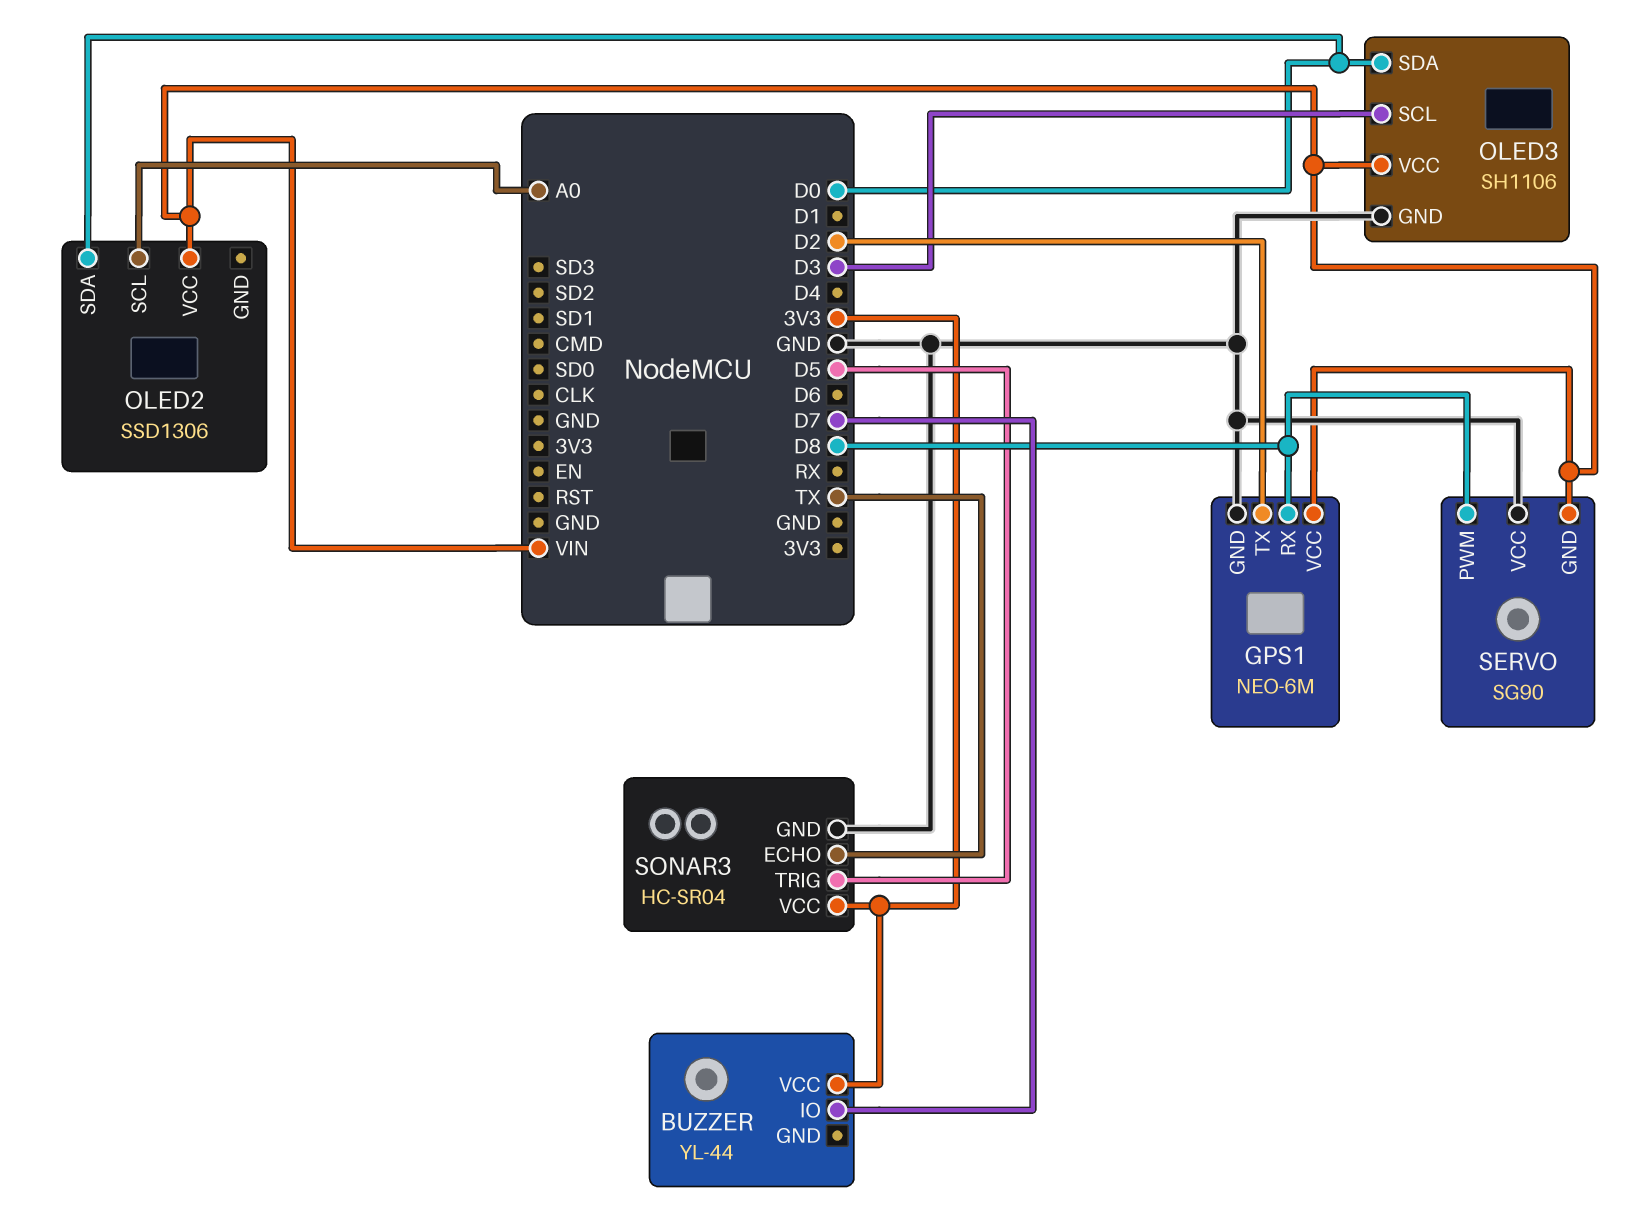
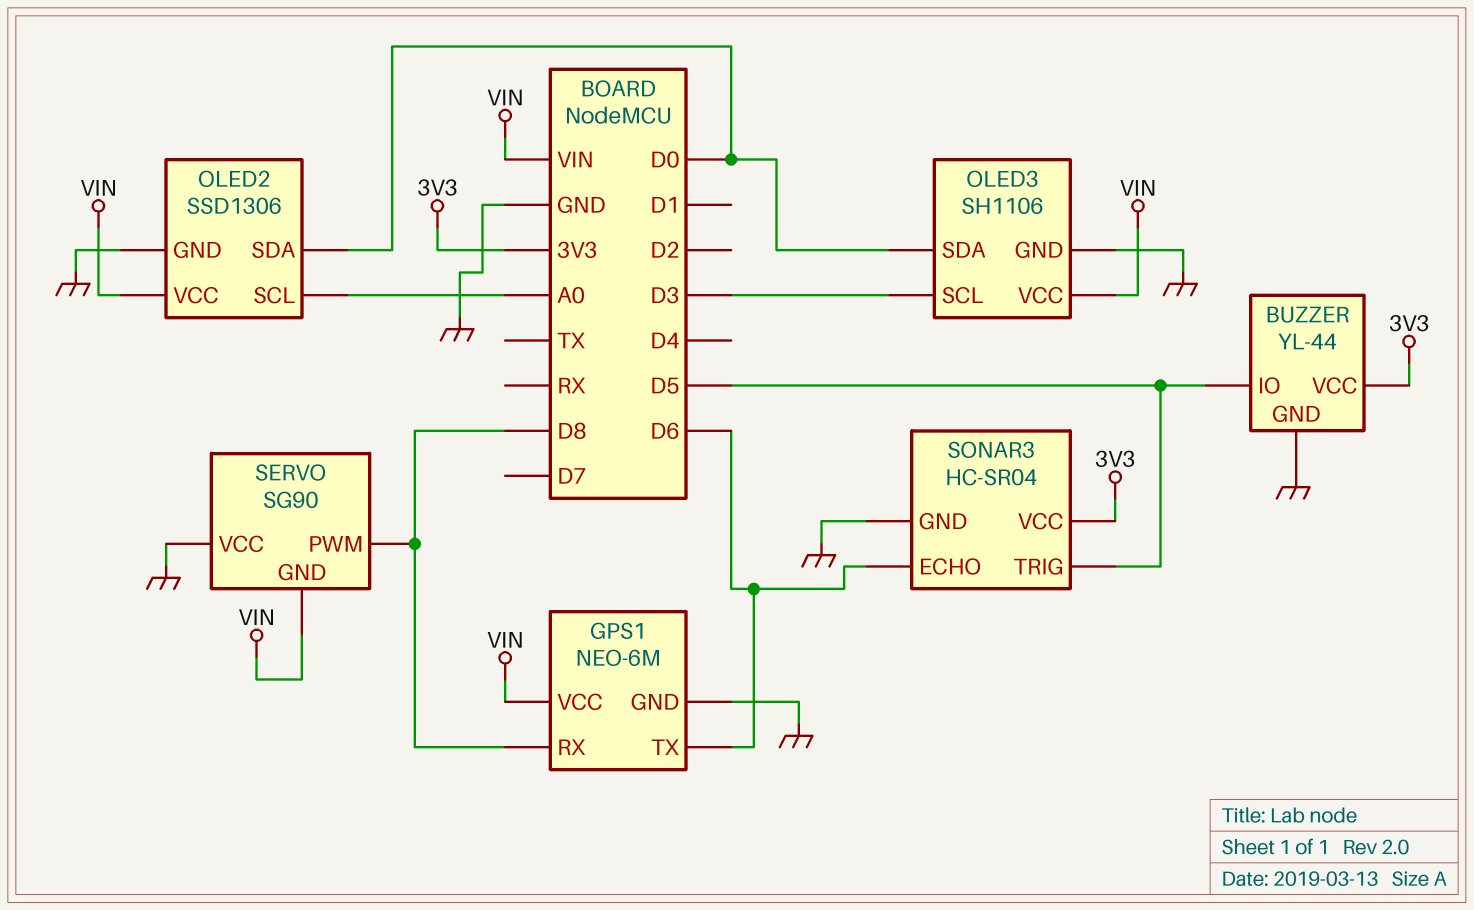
BUZZER pin GND: none -> GND
BUZZER pin IO: D7 -> D5
GPS1 pin TX: D2 -> D6
OLED2 pin GND: none -> GND
SONAR3 pin ECHO: TX -> D6

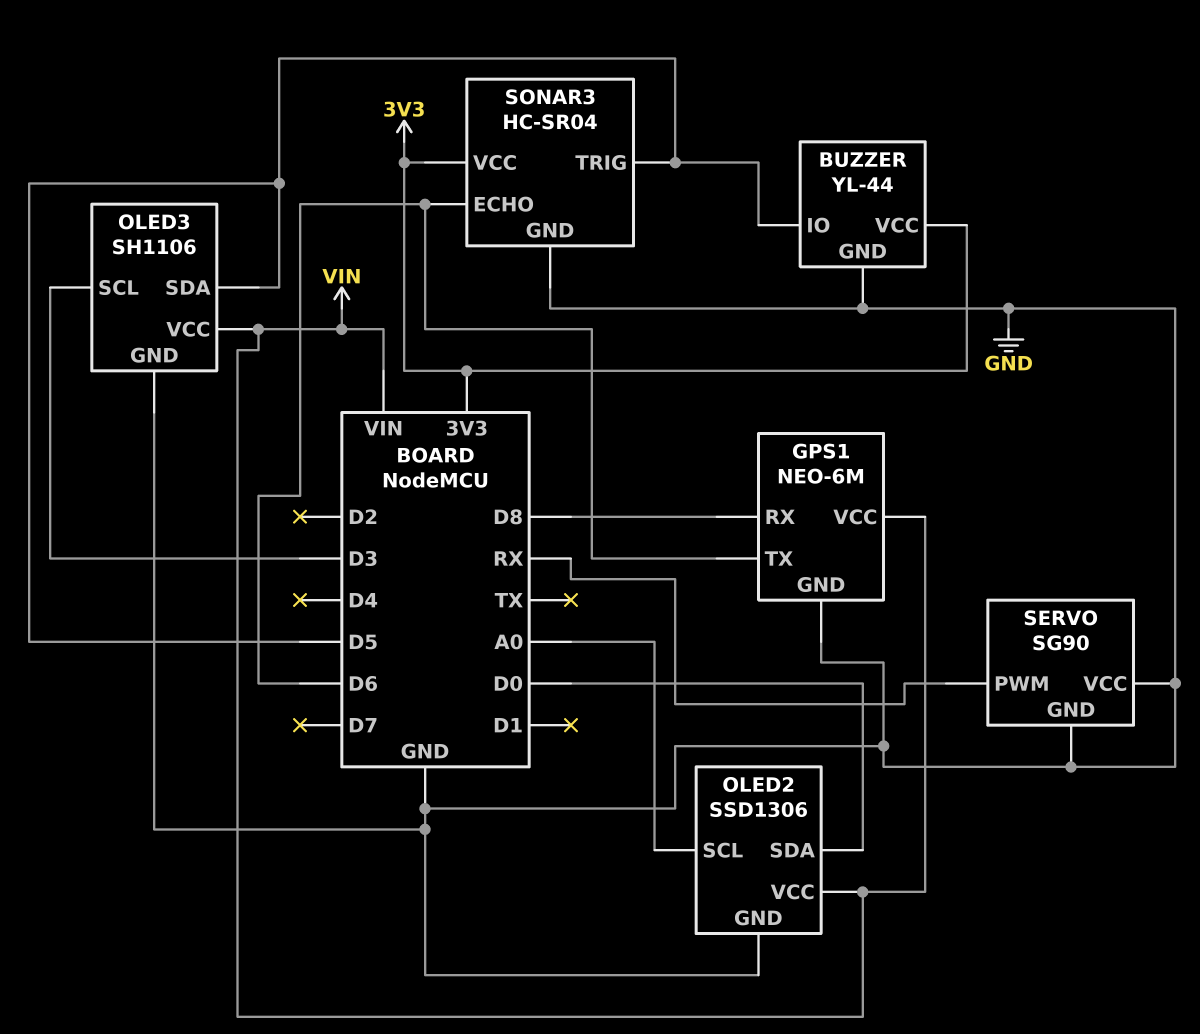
OLED3 pin SDA: D0 -> D5
SERVO pin GND: VIN -> GND
SERVO pin PWM: D8 -> RX

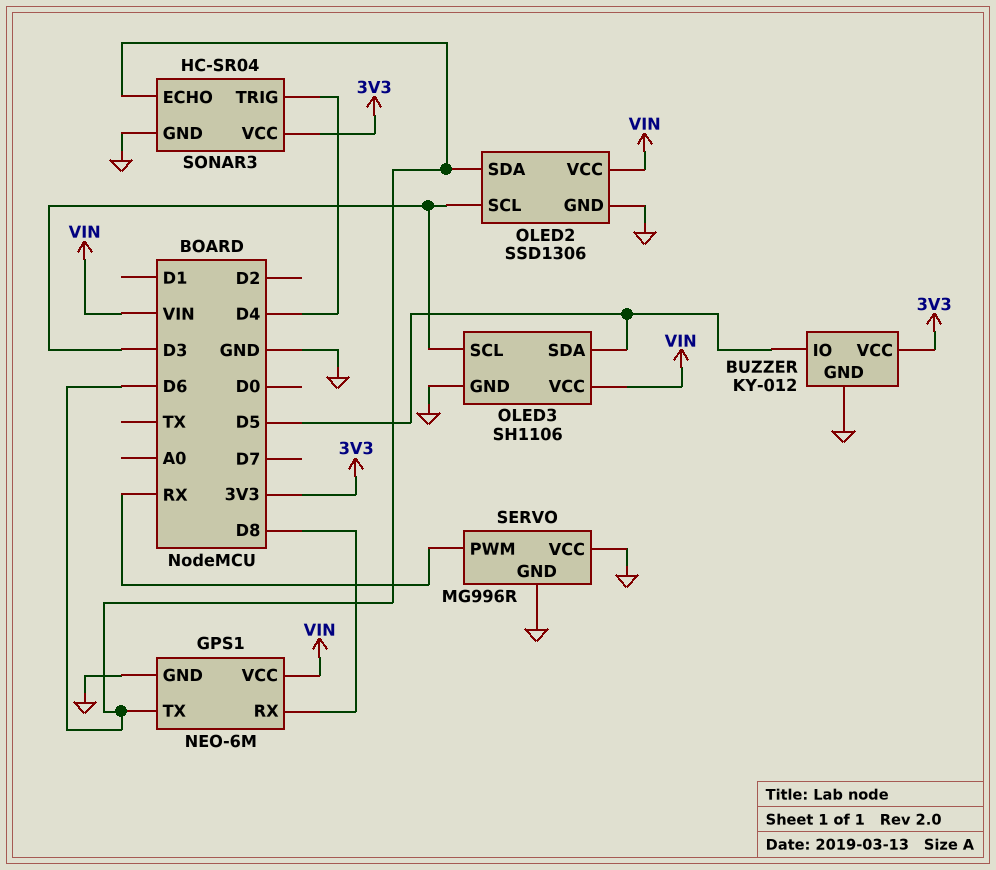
BUZZER: YL-44 -> KY-012
OLED2 pin SCL: A0 -> D3
OLED2 pin SDA: D0 -> D6
SERVO: SG90 -> MG996R
SONAR3 pin TRIG: D5 -> D4

